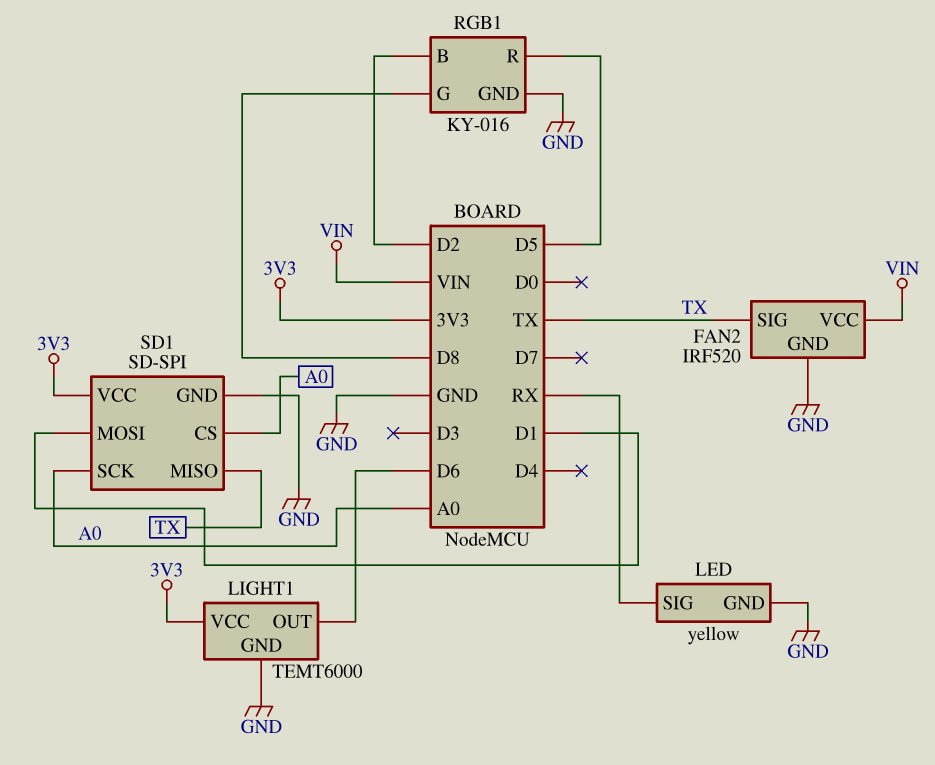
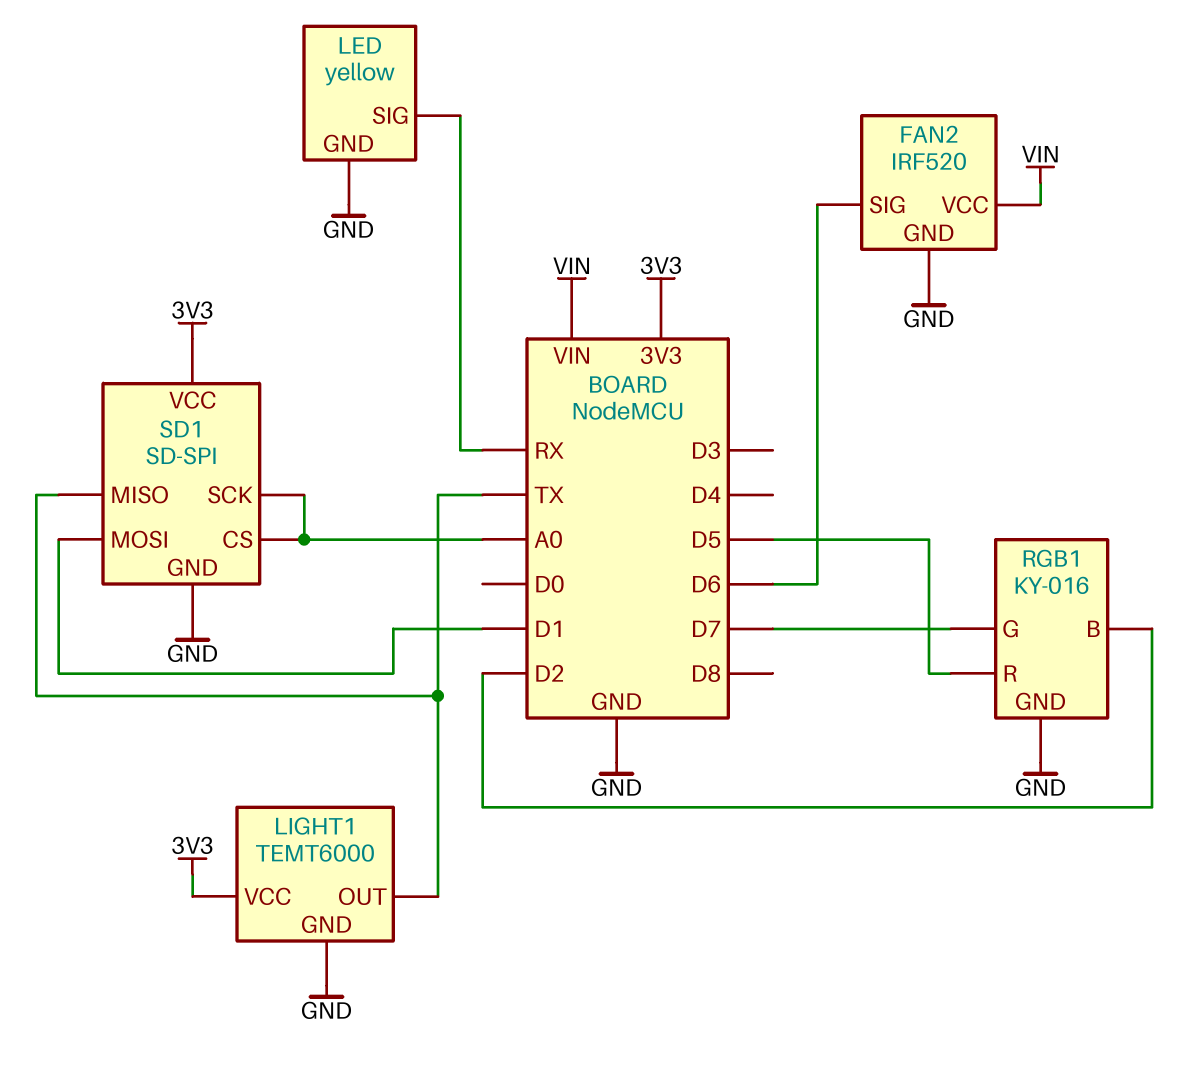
FAN2 pin SIG: TX -> D6
LIGHT1 pin OUT: D6 -> TX
RGB1 pin G: D8 -> D7

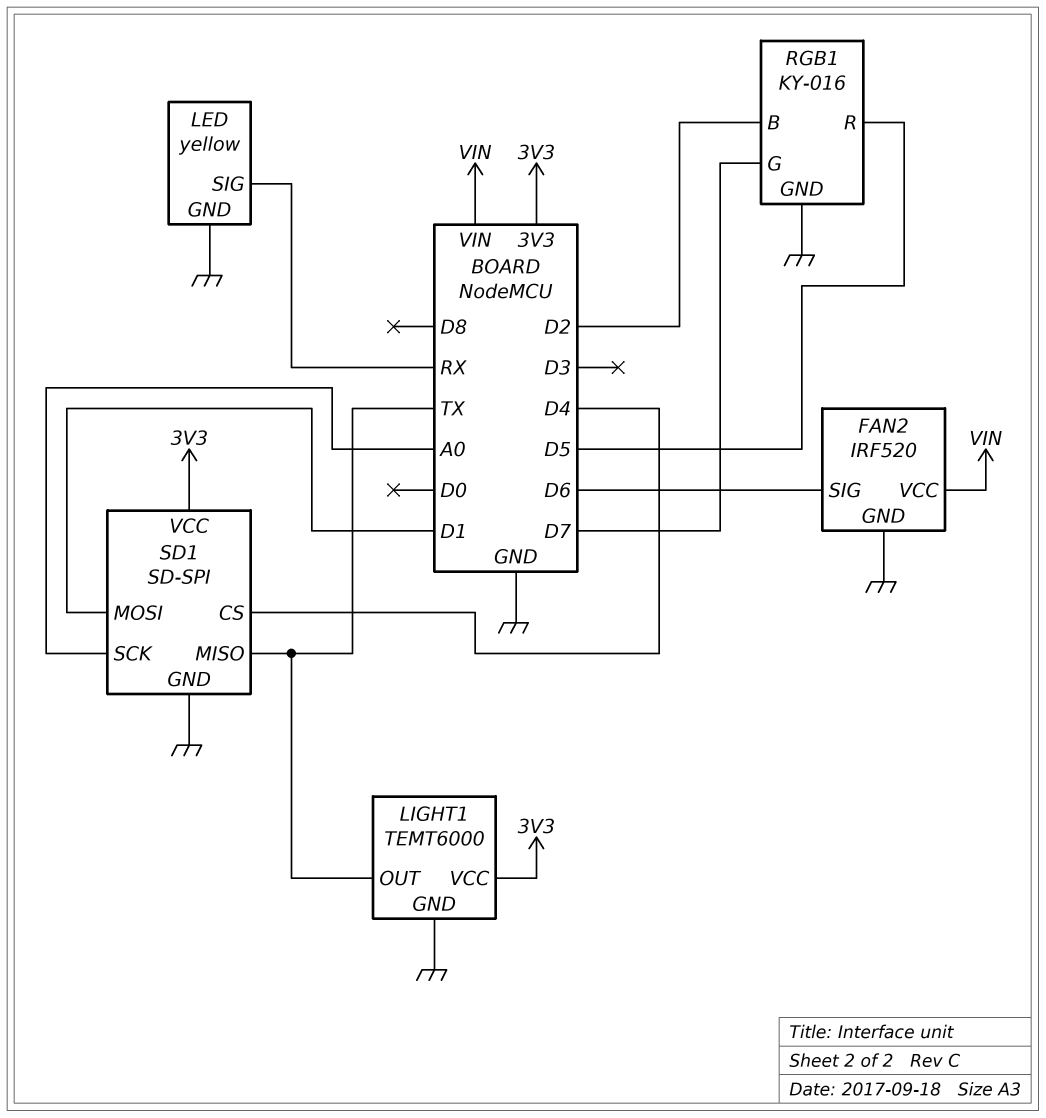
SD1 pin CS: A0 -> D4

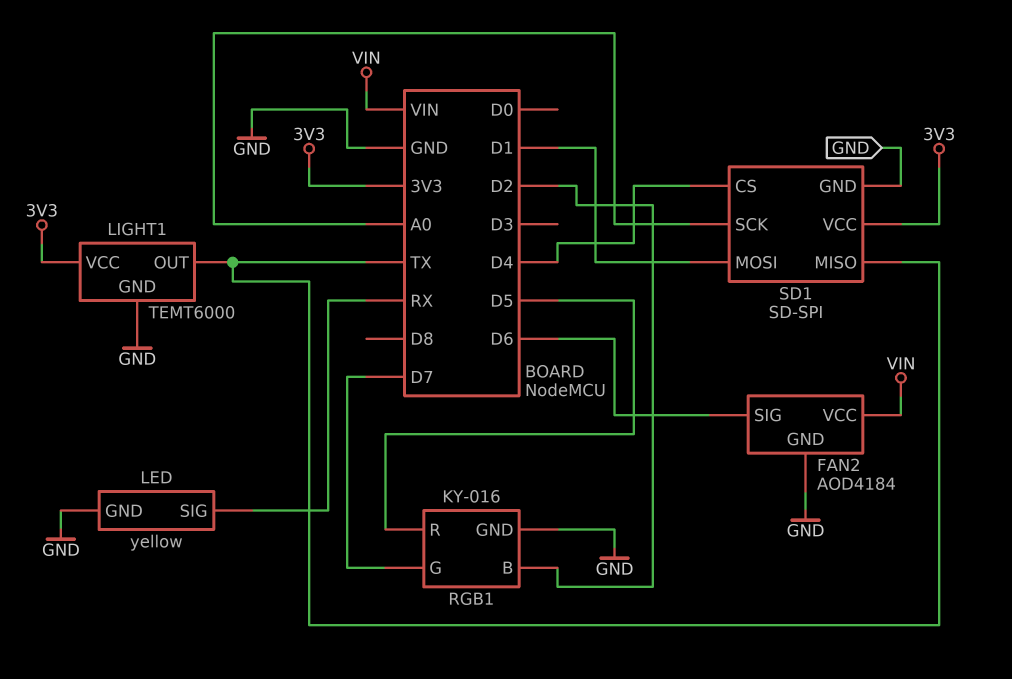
FAN2: IRF520 -> AOD4184

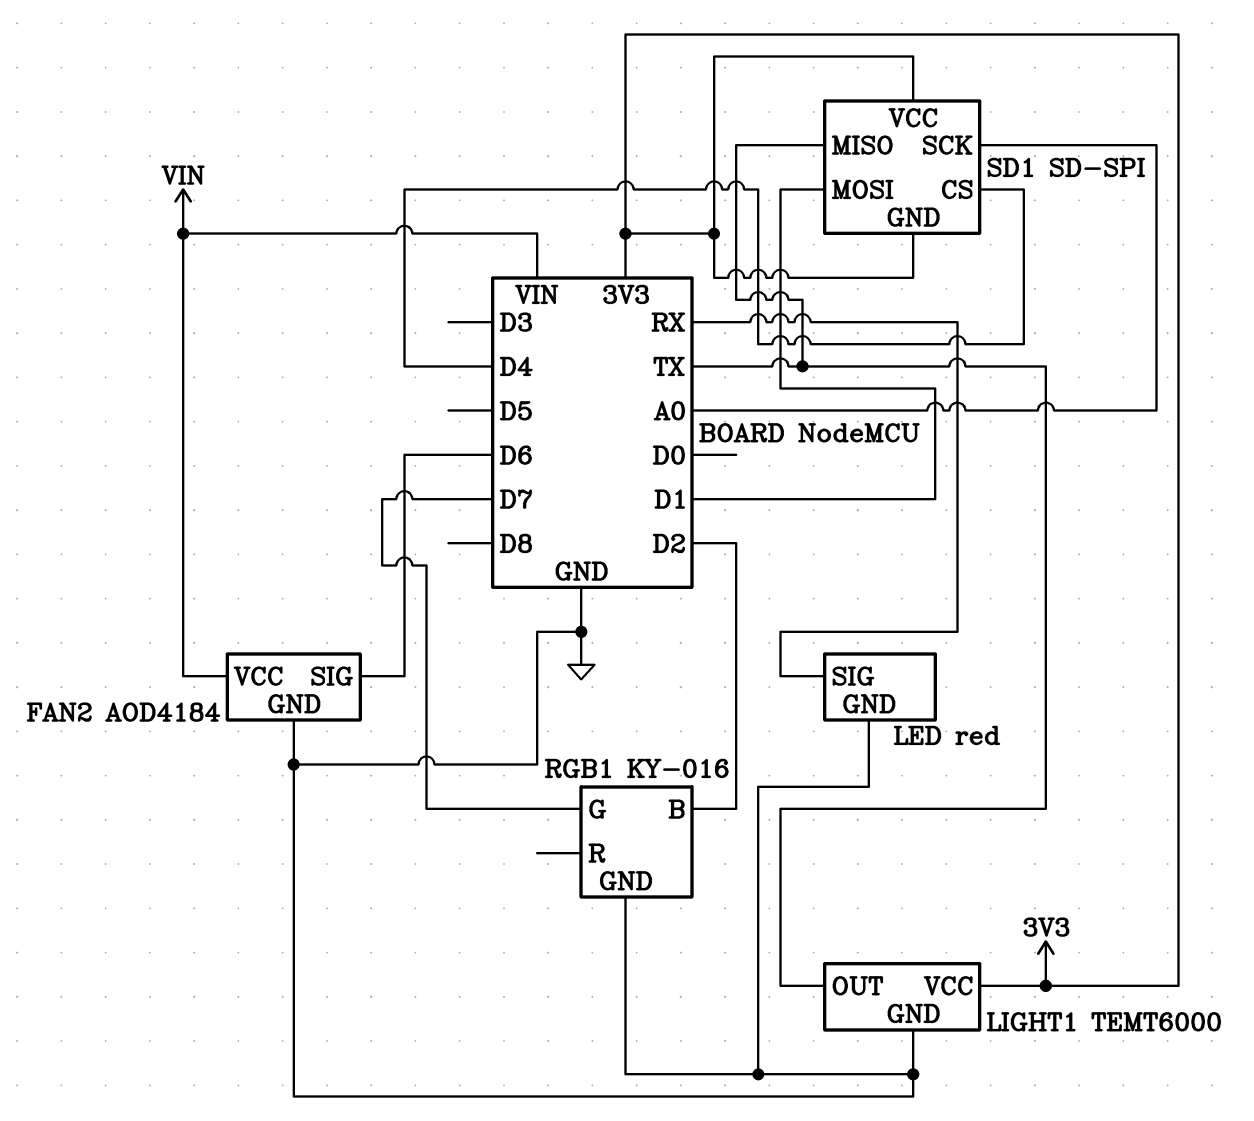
LED: yellow -> red
RGB1 pin R: D5 -> none
SD1 pin GND: GND -> 3V3

